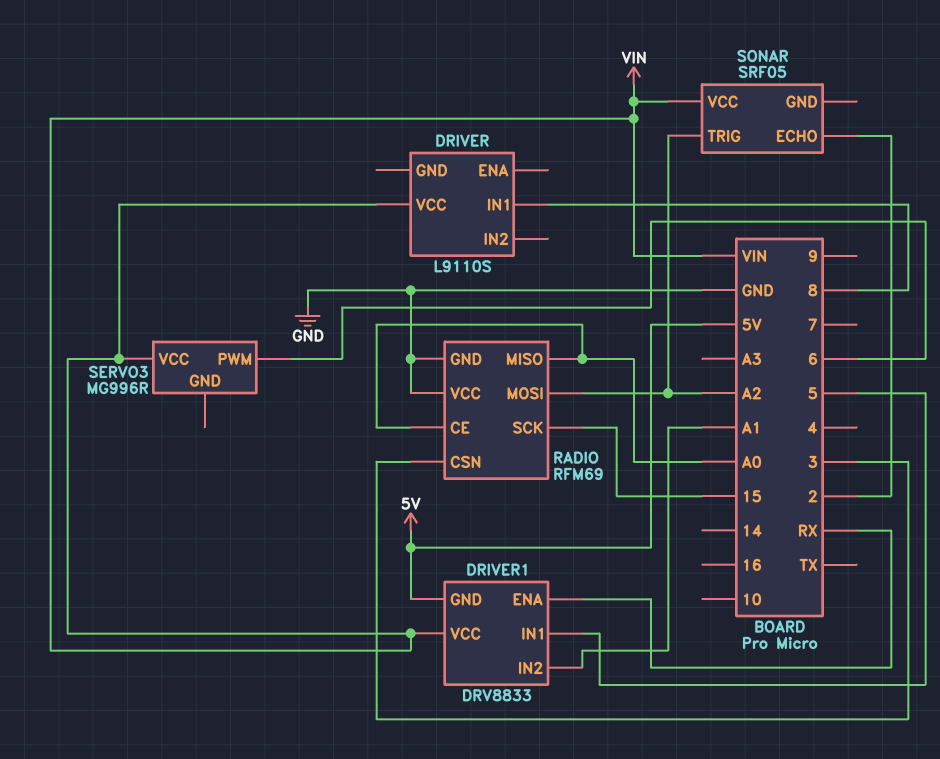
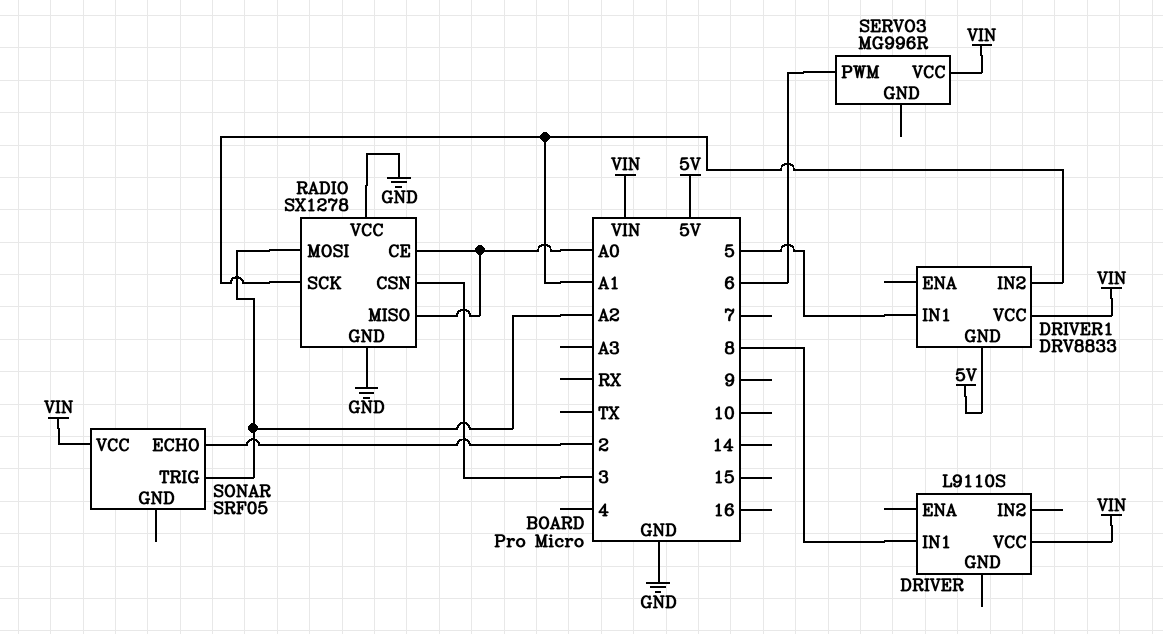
DRIVER1 pin ENA: RX -> none
RADIO: RFM69 -> SX1278
RADIO pin SCK: 15 -> A1

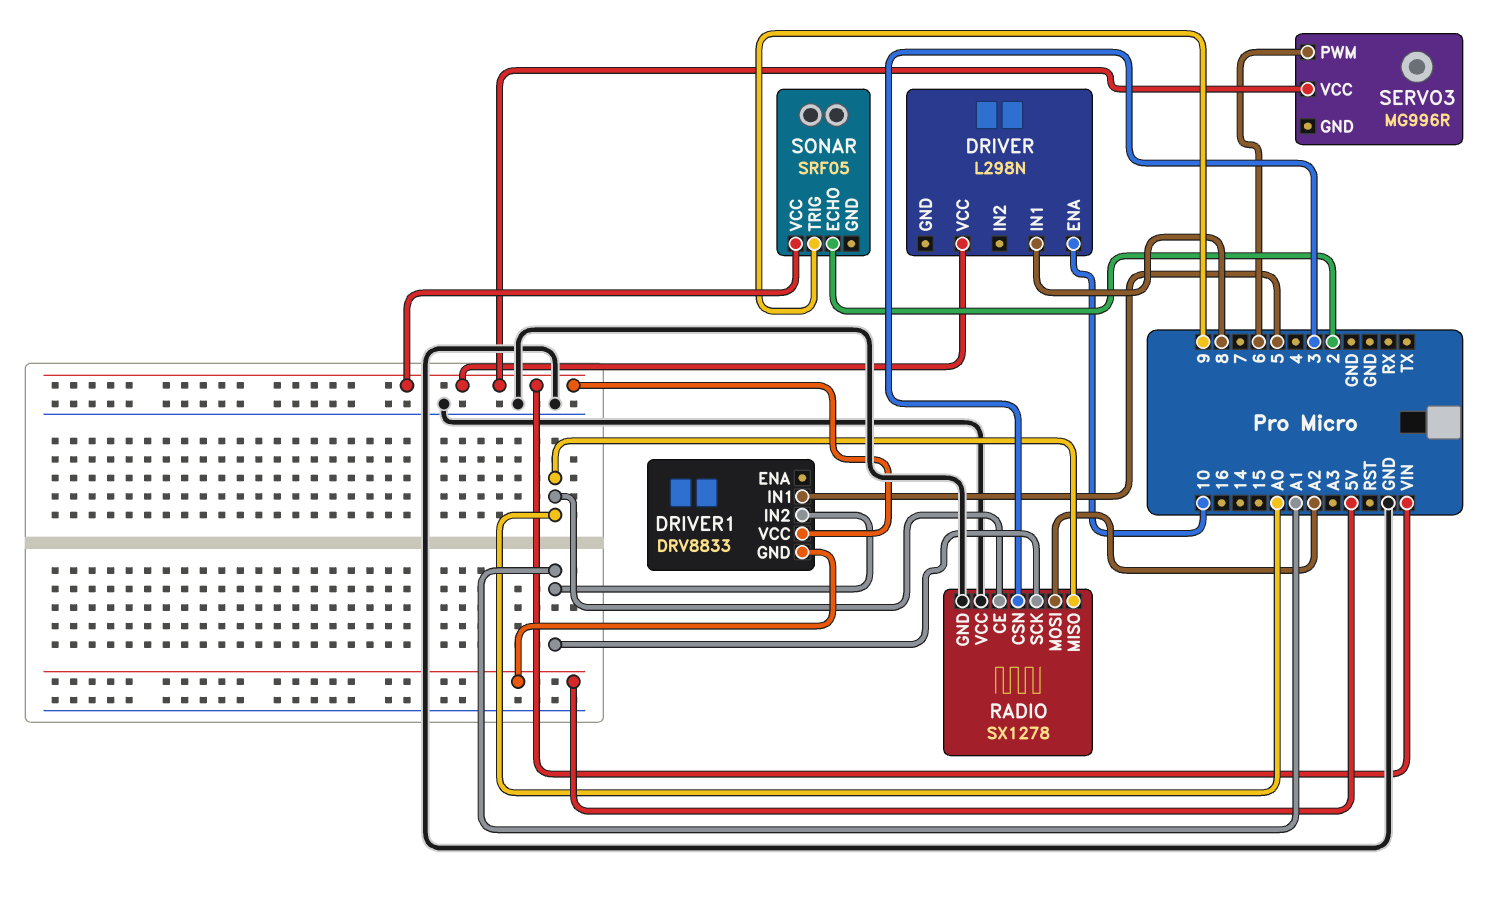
DRIVER: L9110S -> L298N
DRIVER pin ENA: none -> 10
SONAR pin TRIG: A2 -> 9

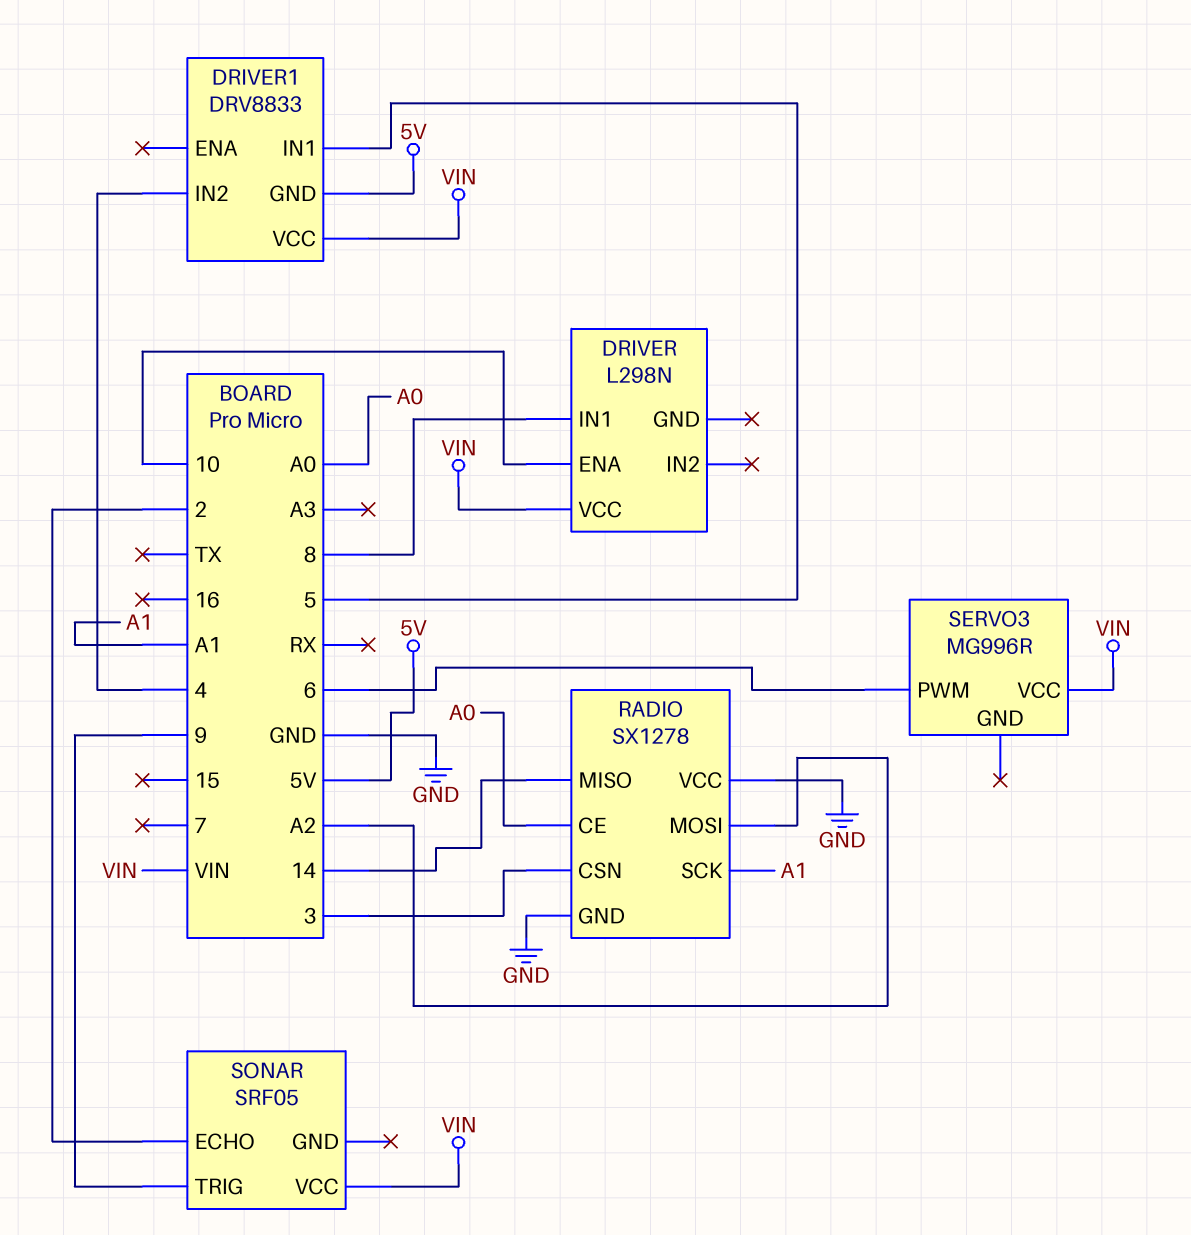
DRIVER1 pin IN2: A1 -> 4
RADIO pin MISO: A0 -> 14

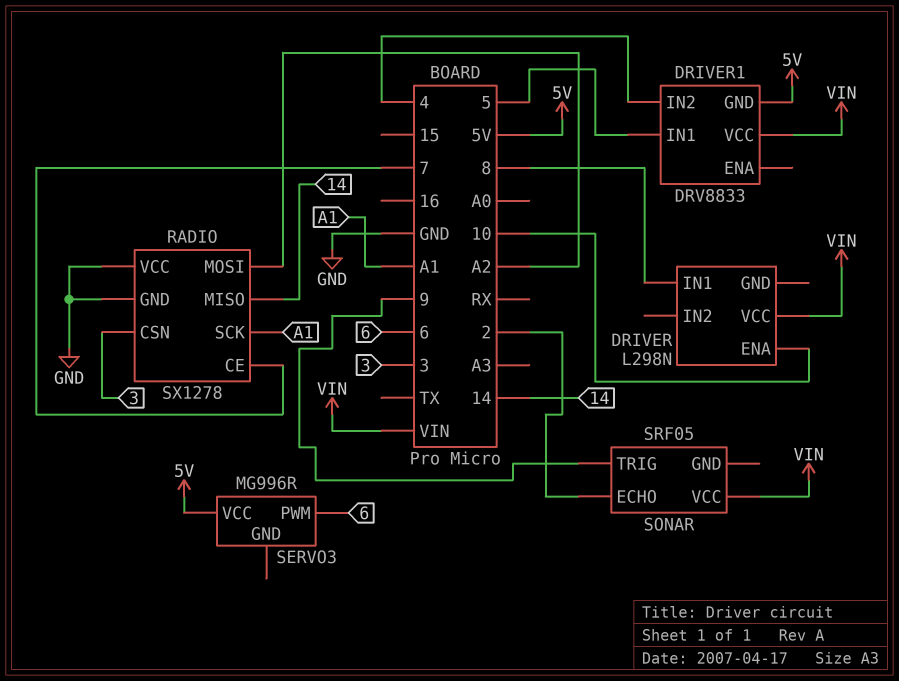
RADIO pin CE: A0 -> 7
SERVO3 pin VCC: VIN -> 5V

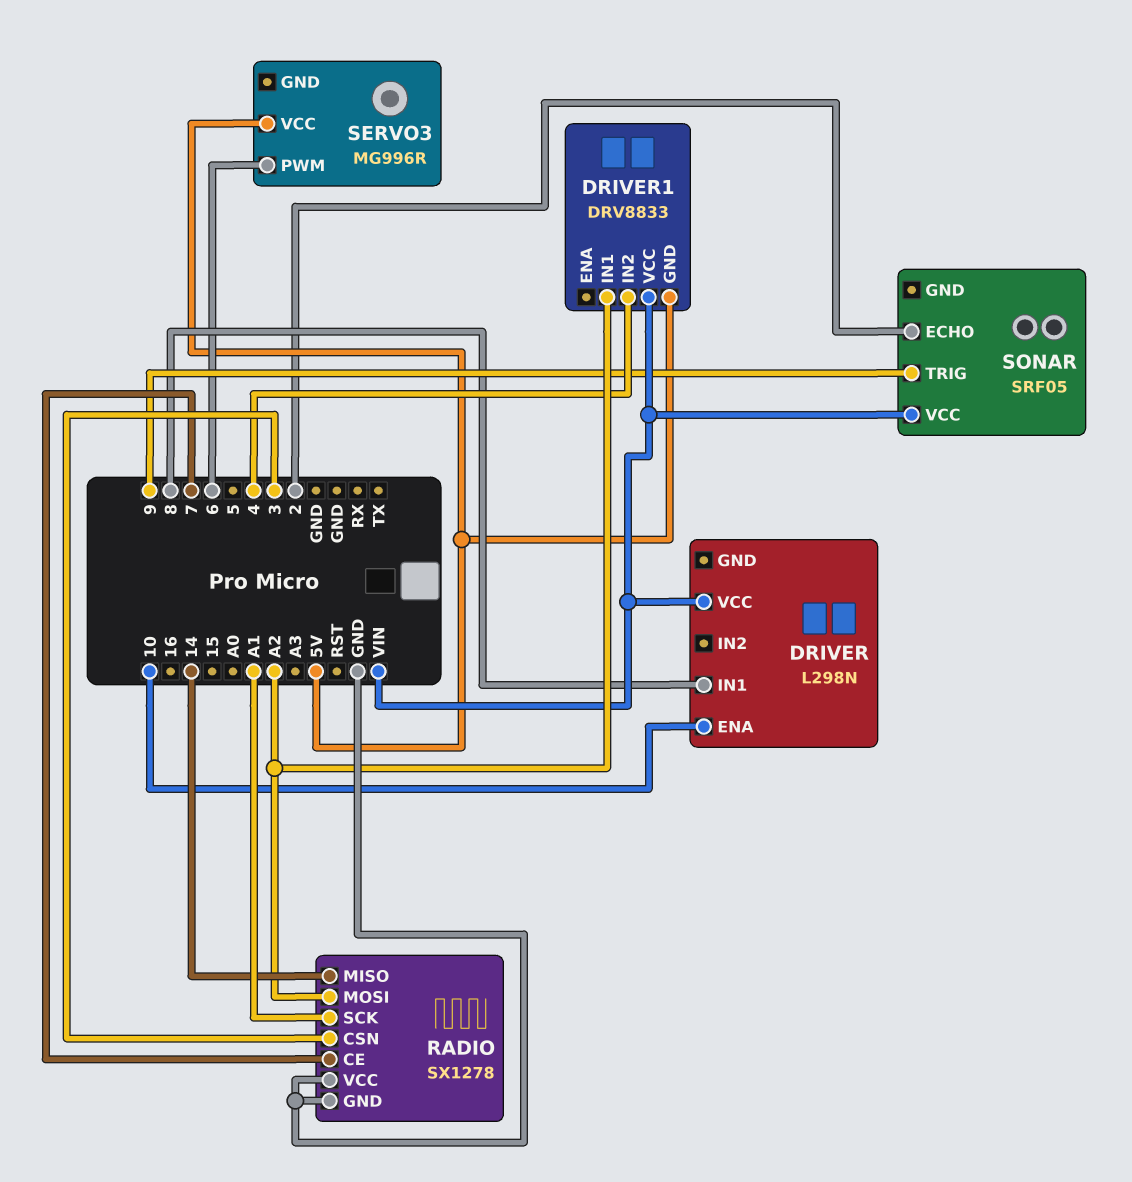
DRIVER1 pin IN1: 5 -> A2

